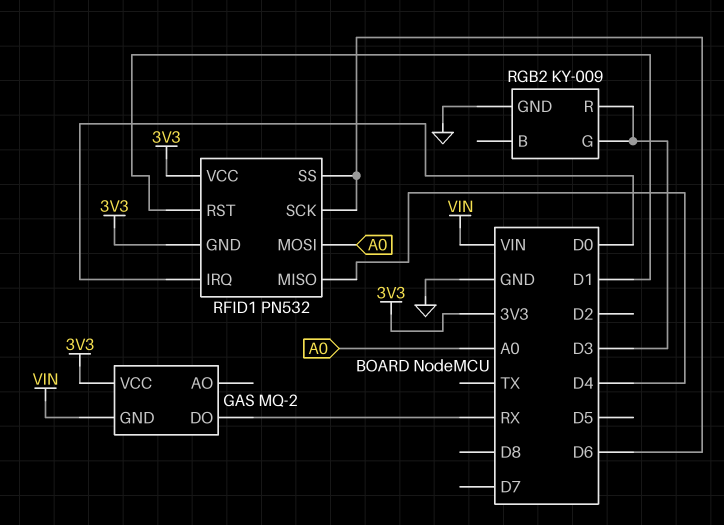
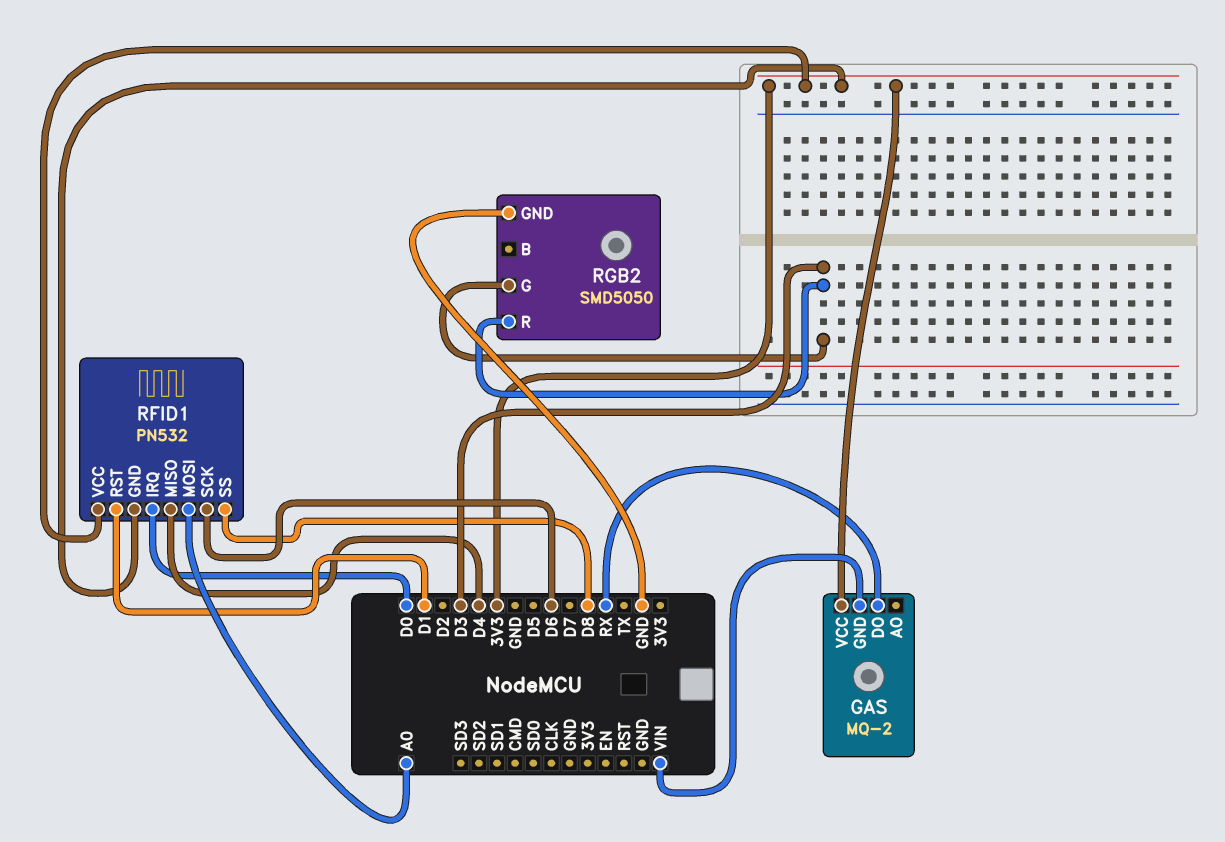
RFID1 pin SS: D6 -> D8
RGB2: KY-009 -> SMD5050

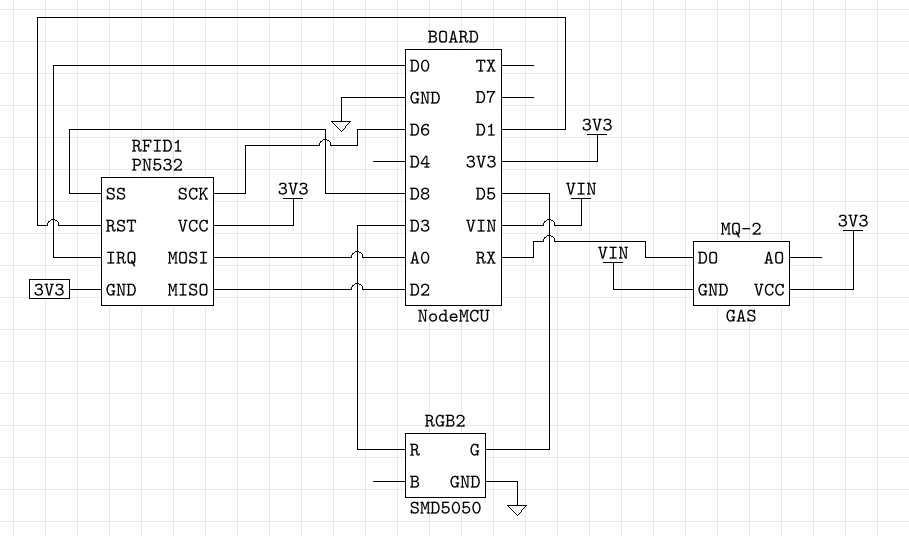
RFID1 pin MISO: D4 -> D2
RGB2 pin G: D3 -> D5

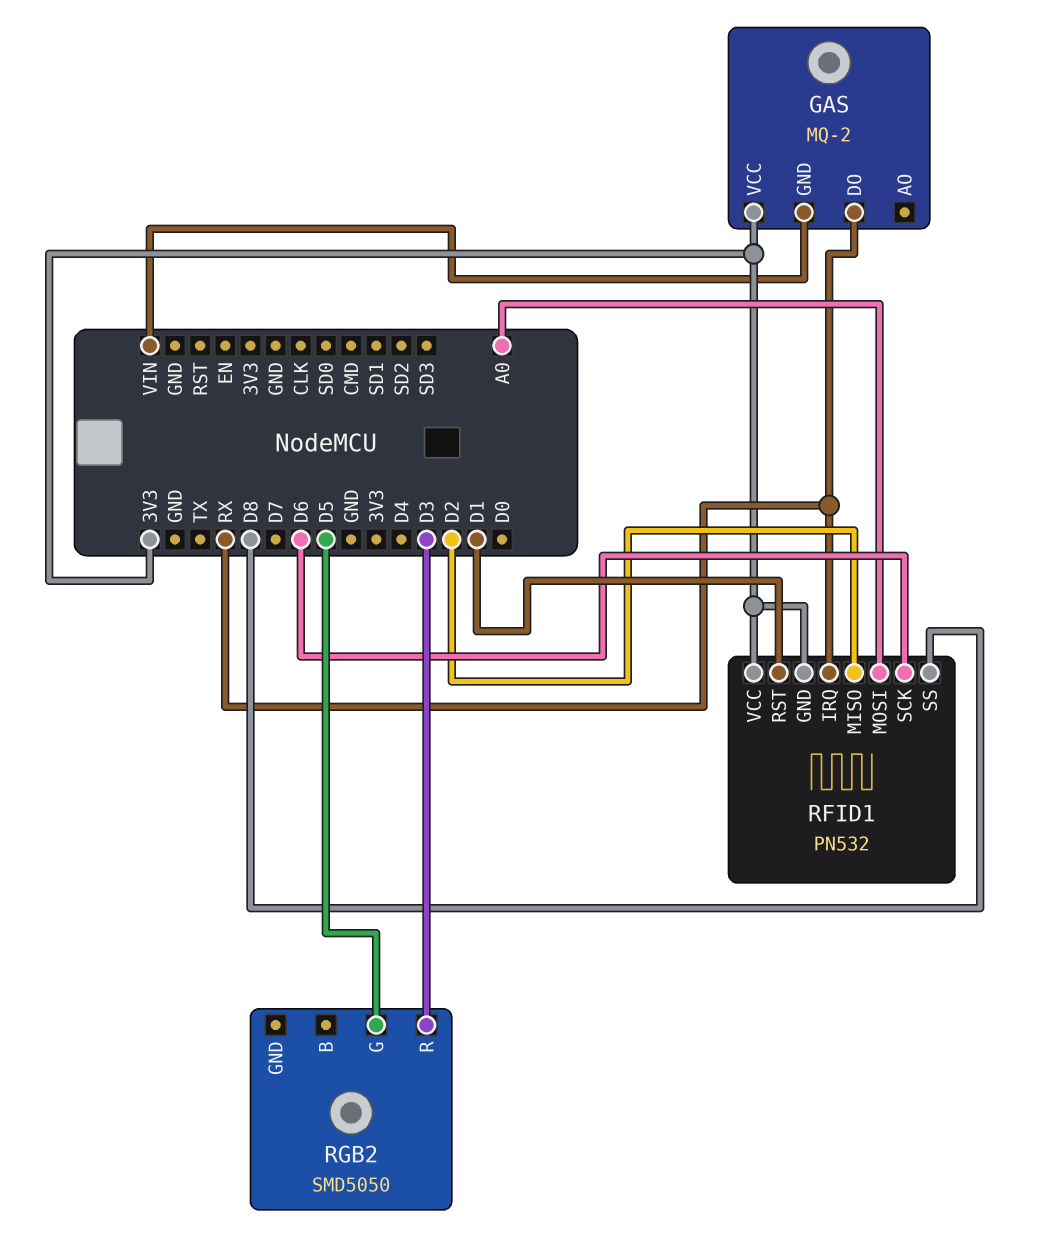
RFID1 pin IRQ: D0 -> RX
RGB2 pin GND: GND -> none

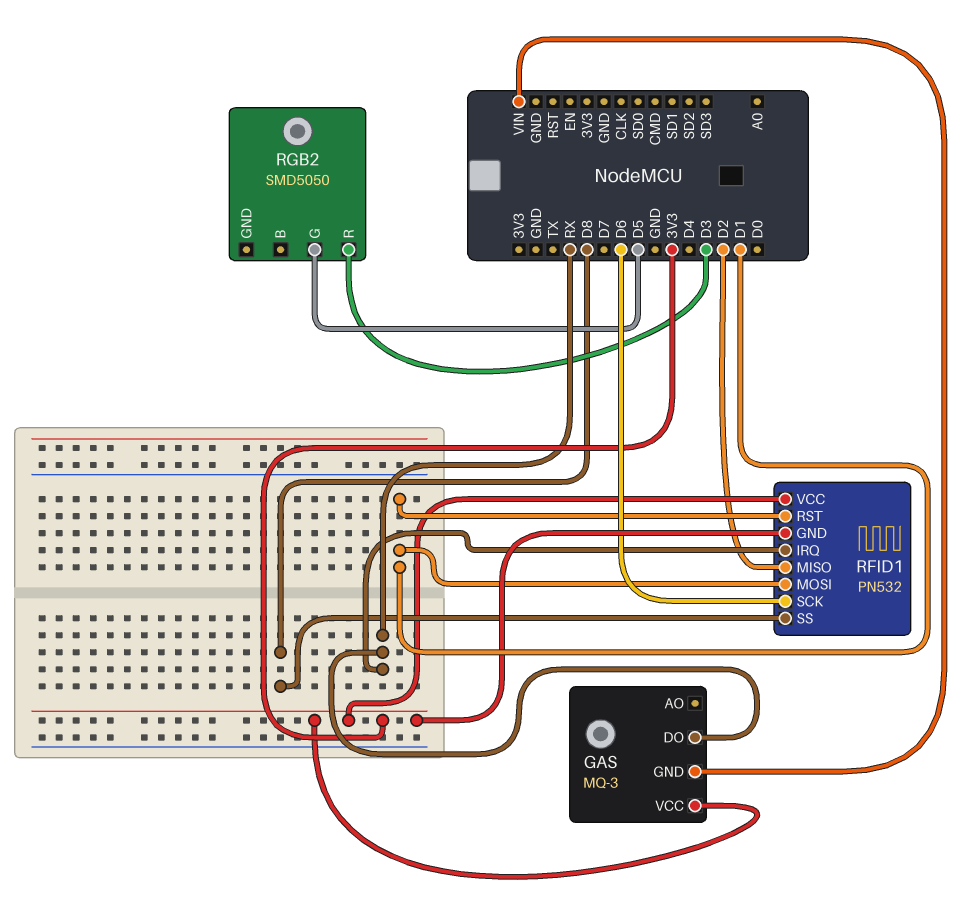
GAS: MQ-2 -> MQ-3
RFID1 pin MOSI: A0 -> D1

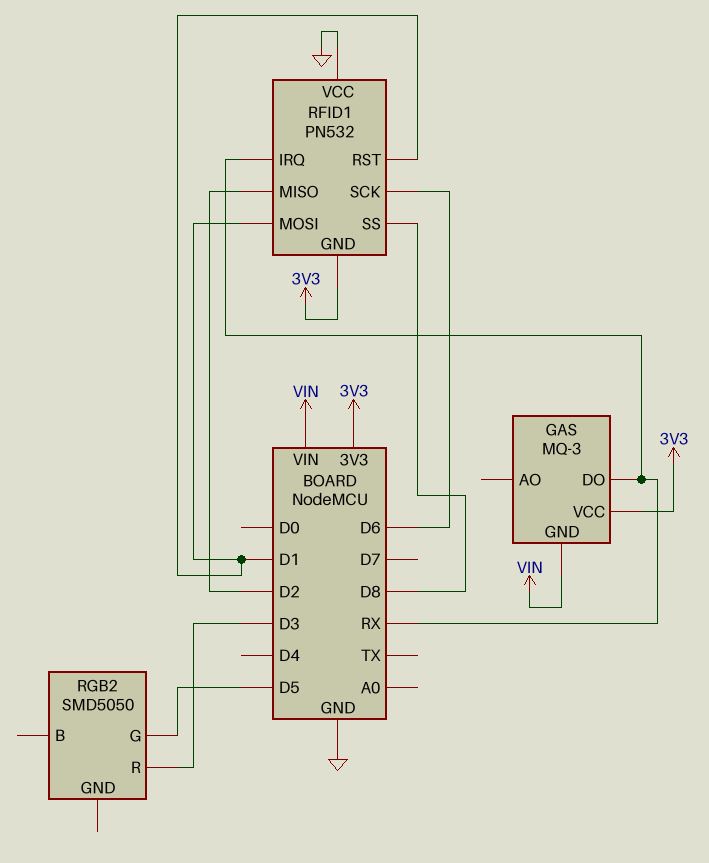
RFID1 pin VCC: 3V3 -> GND

